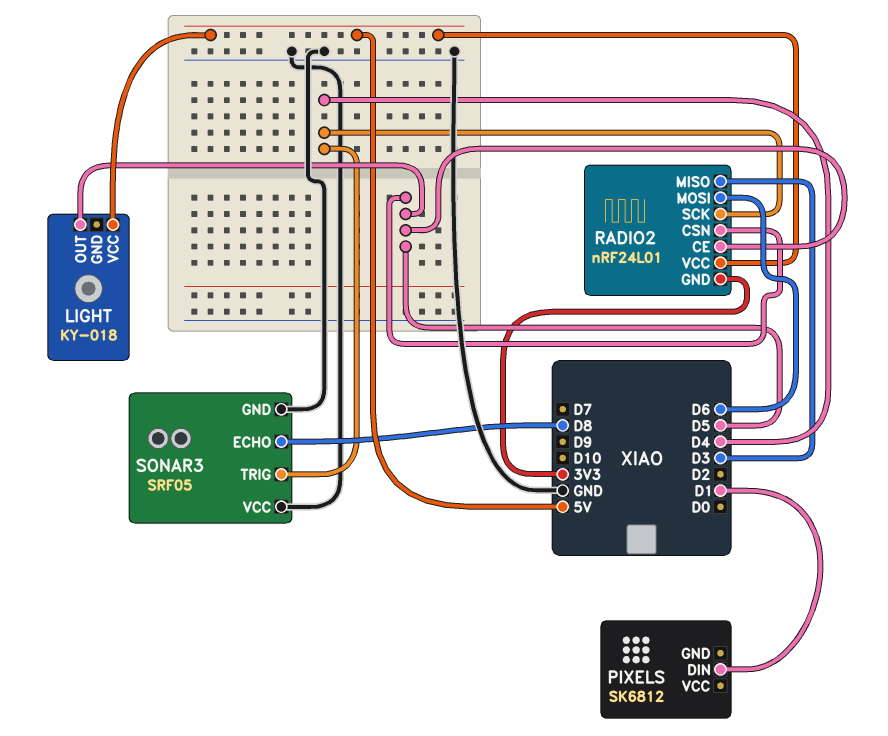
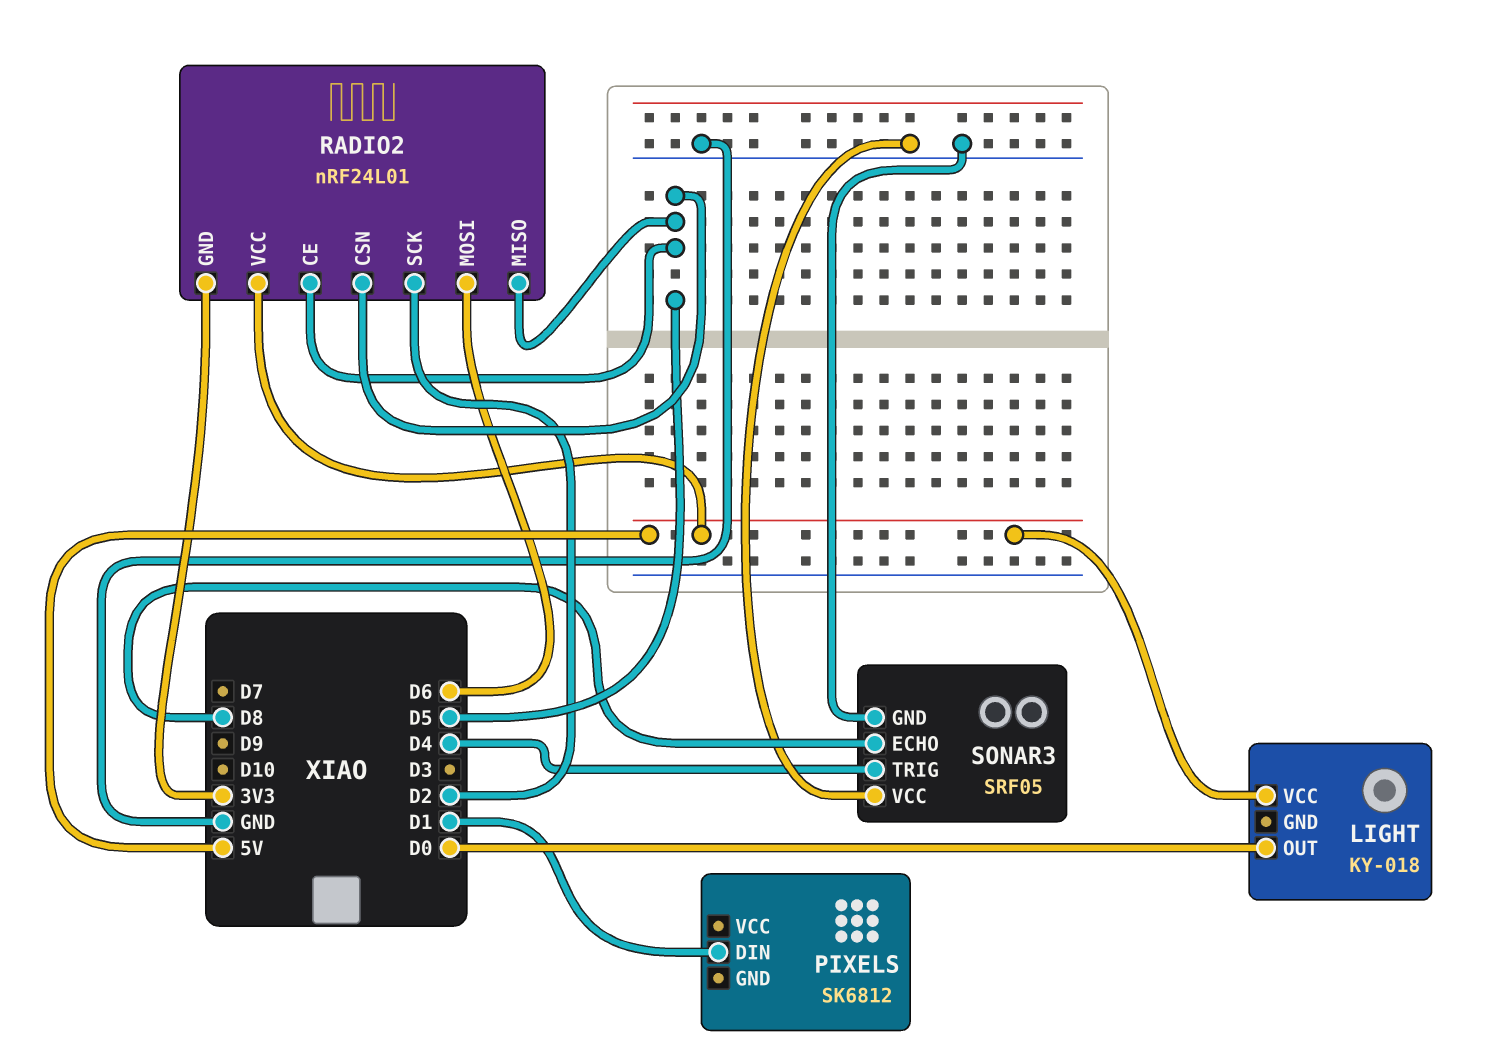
LIGHT pin OUT: D5 -> D0
RADIO2 pin MISO: D3 -> D5
RADIO2 pin SCK: D4 -> D2

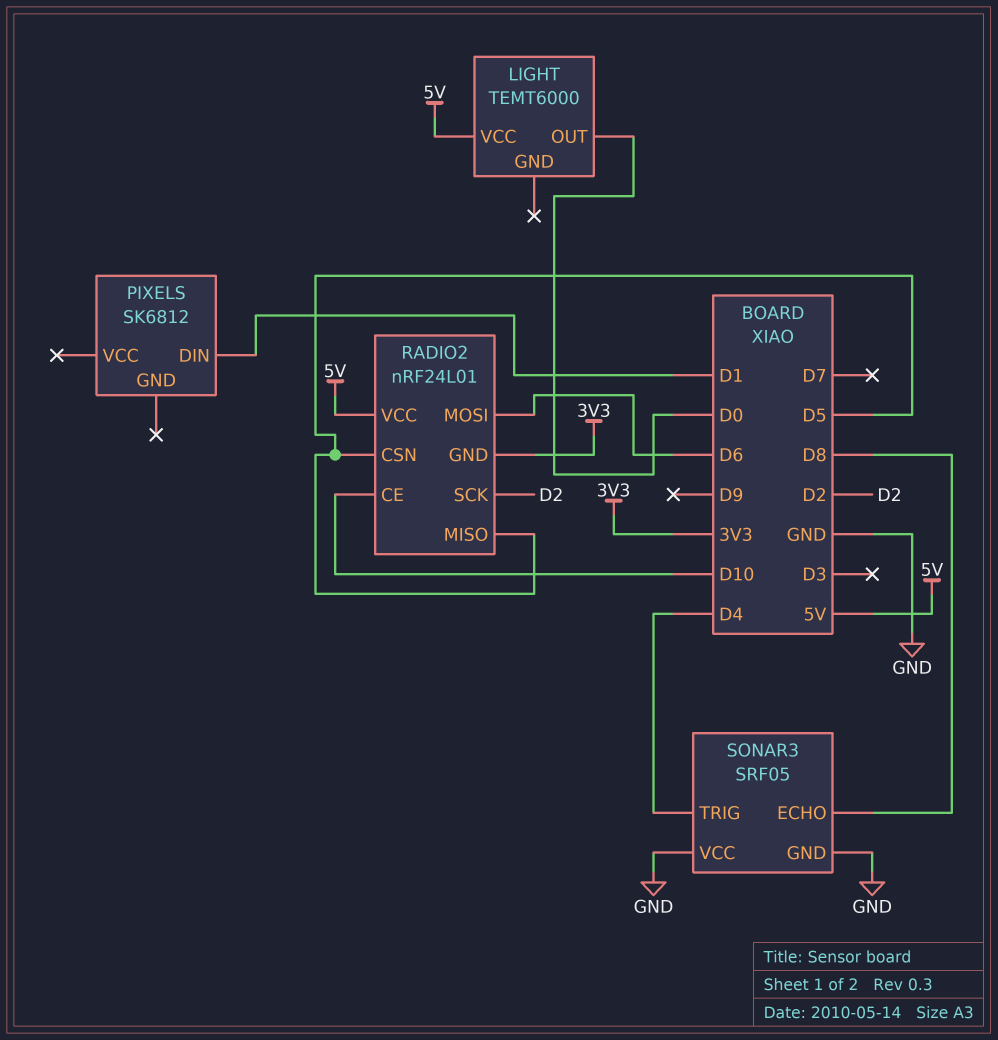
LIGHT: KY-018 -> TEMT6000
RADIO2 pin CE: D5 -> D10

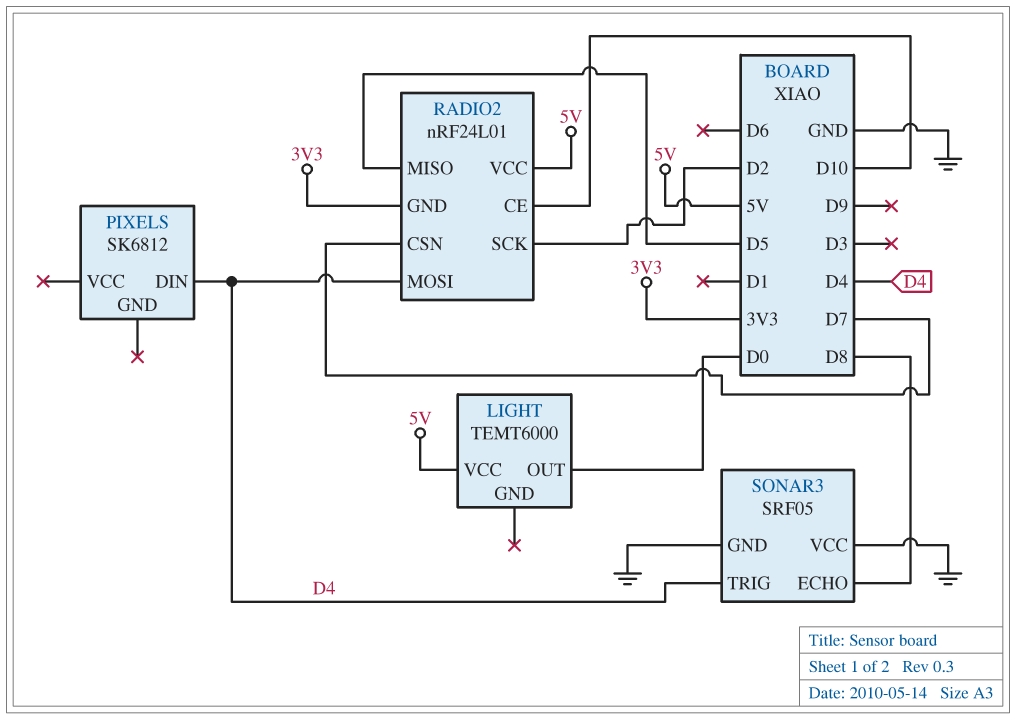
PIXELS pin DIN: D1 -> D4
RADIO2 pin CSN: D5 -> D7
RADIO2 pin MOSI: D6 -> D4

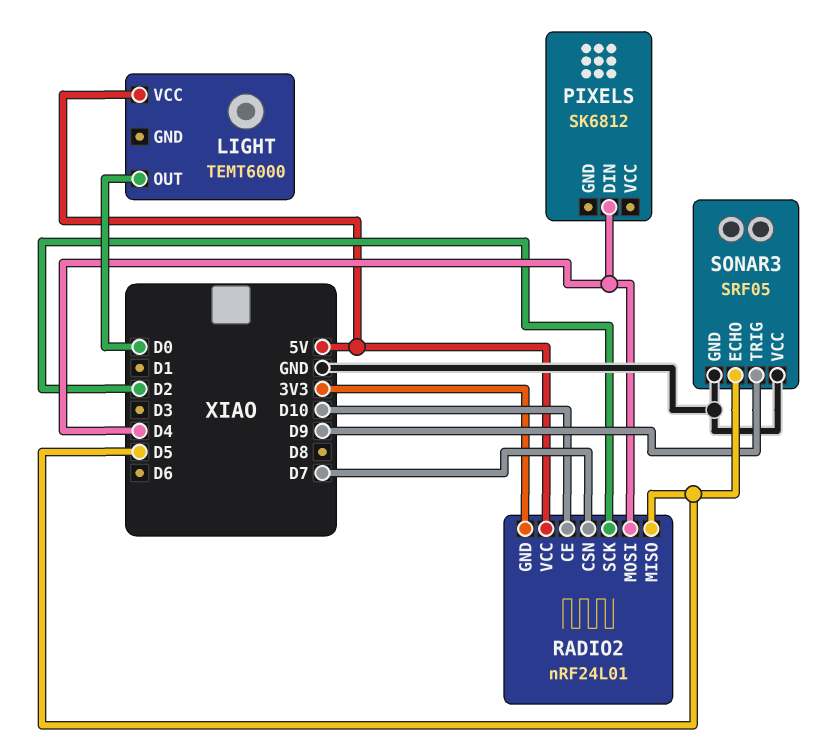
SONAR3 pin ECHO: D8 -> D5
SONAR3 pin TRIG: D4 -> D9

